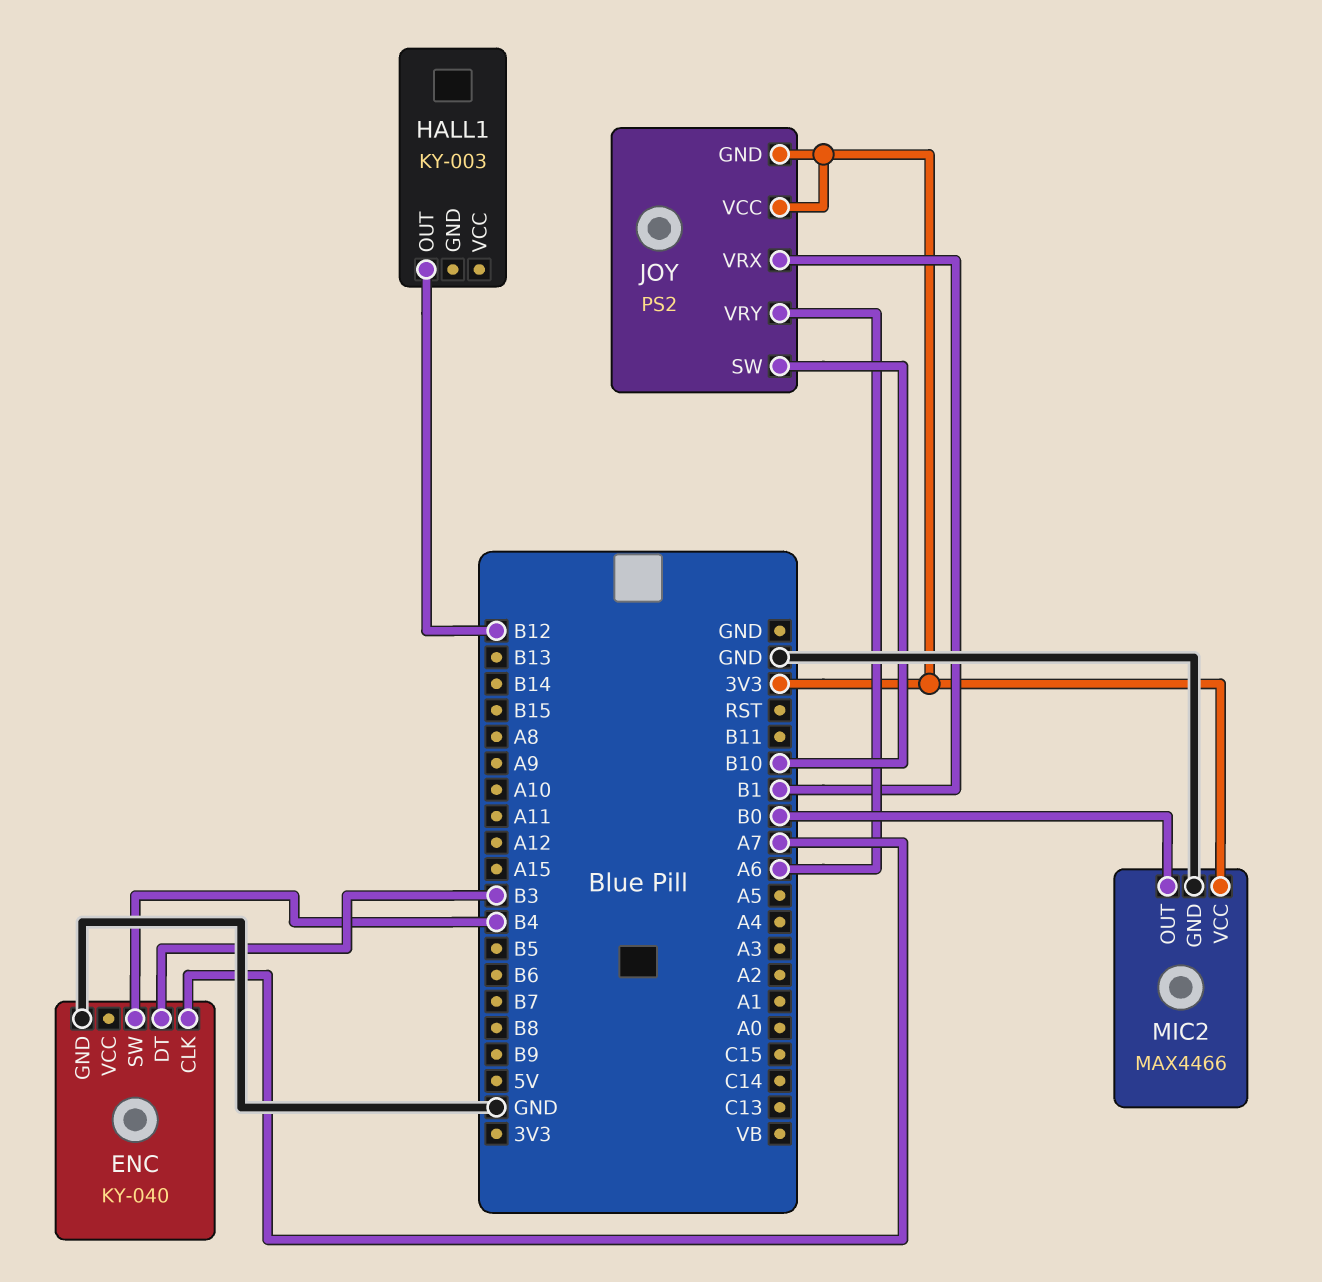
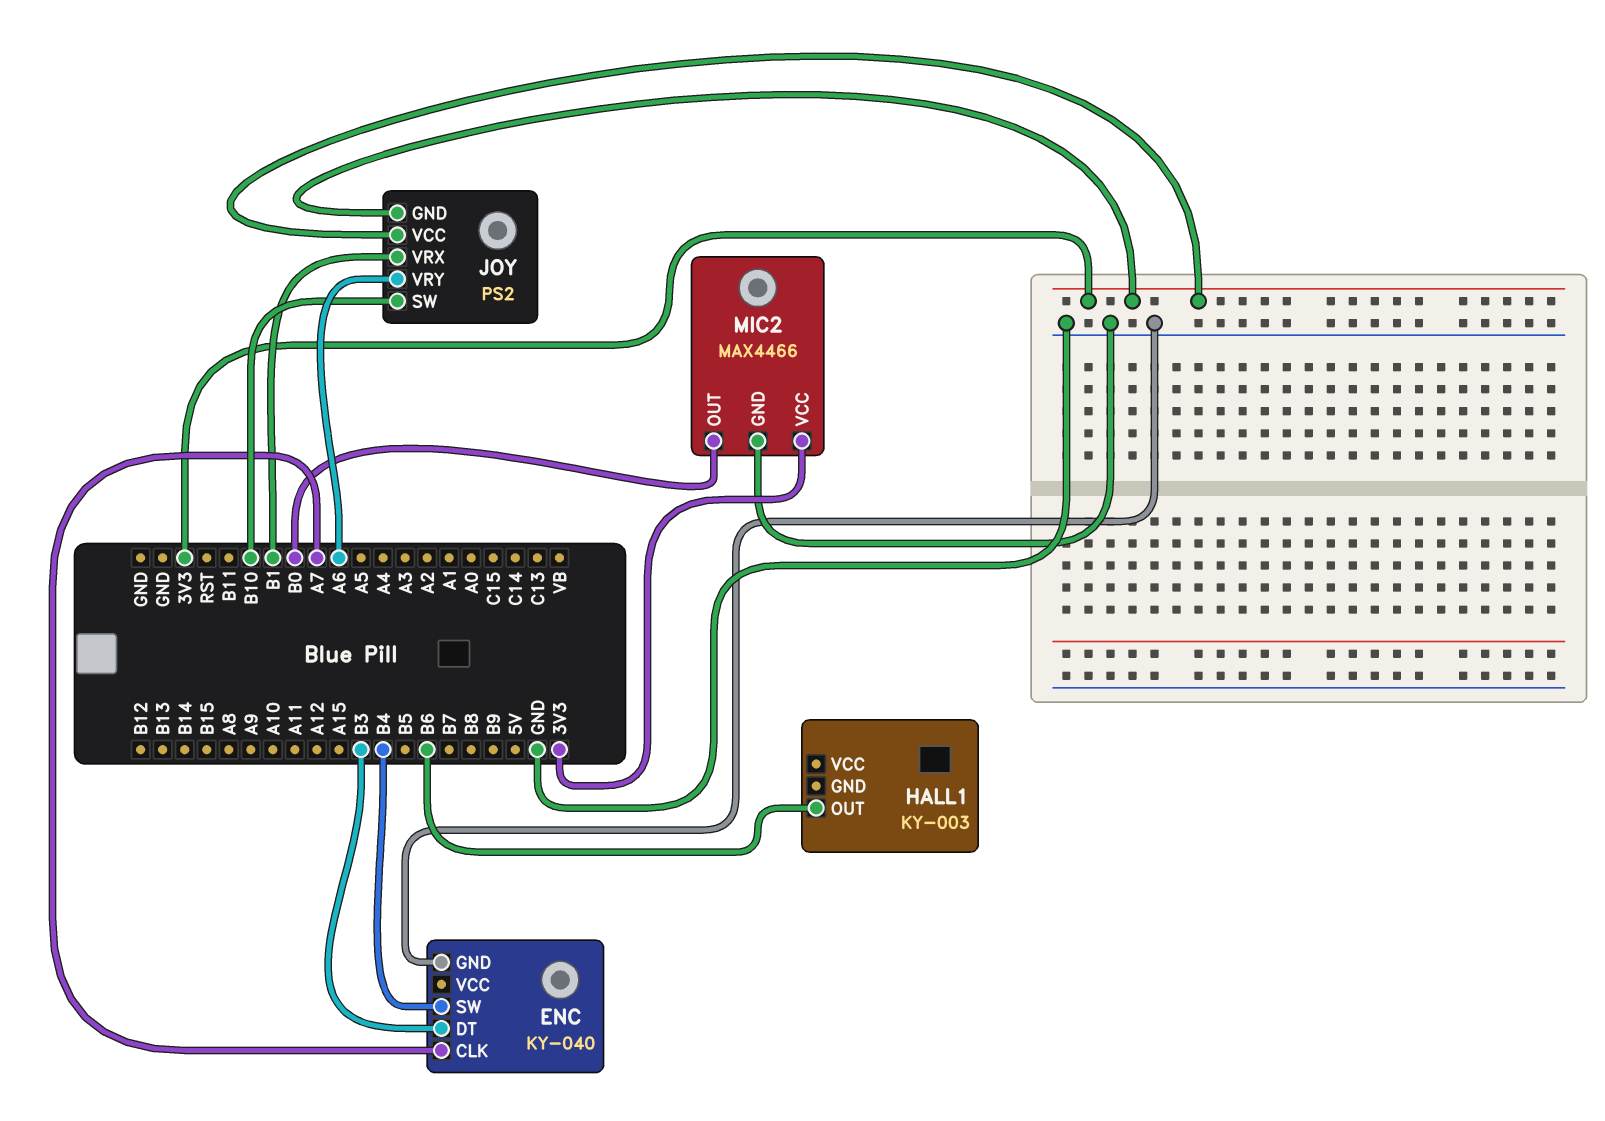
HALL1 pin OUT: B12 -> B6

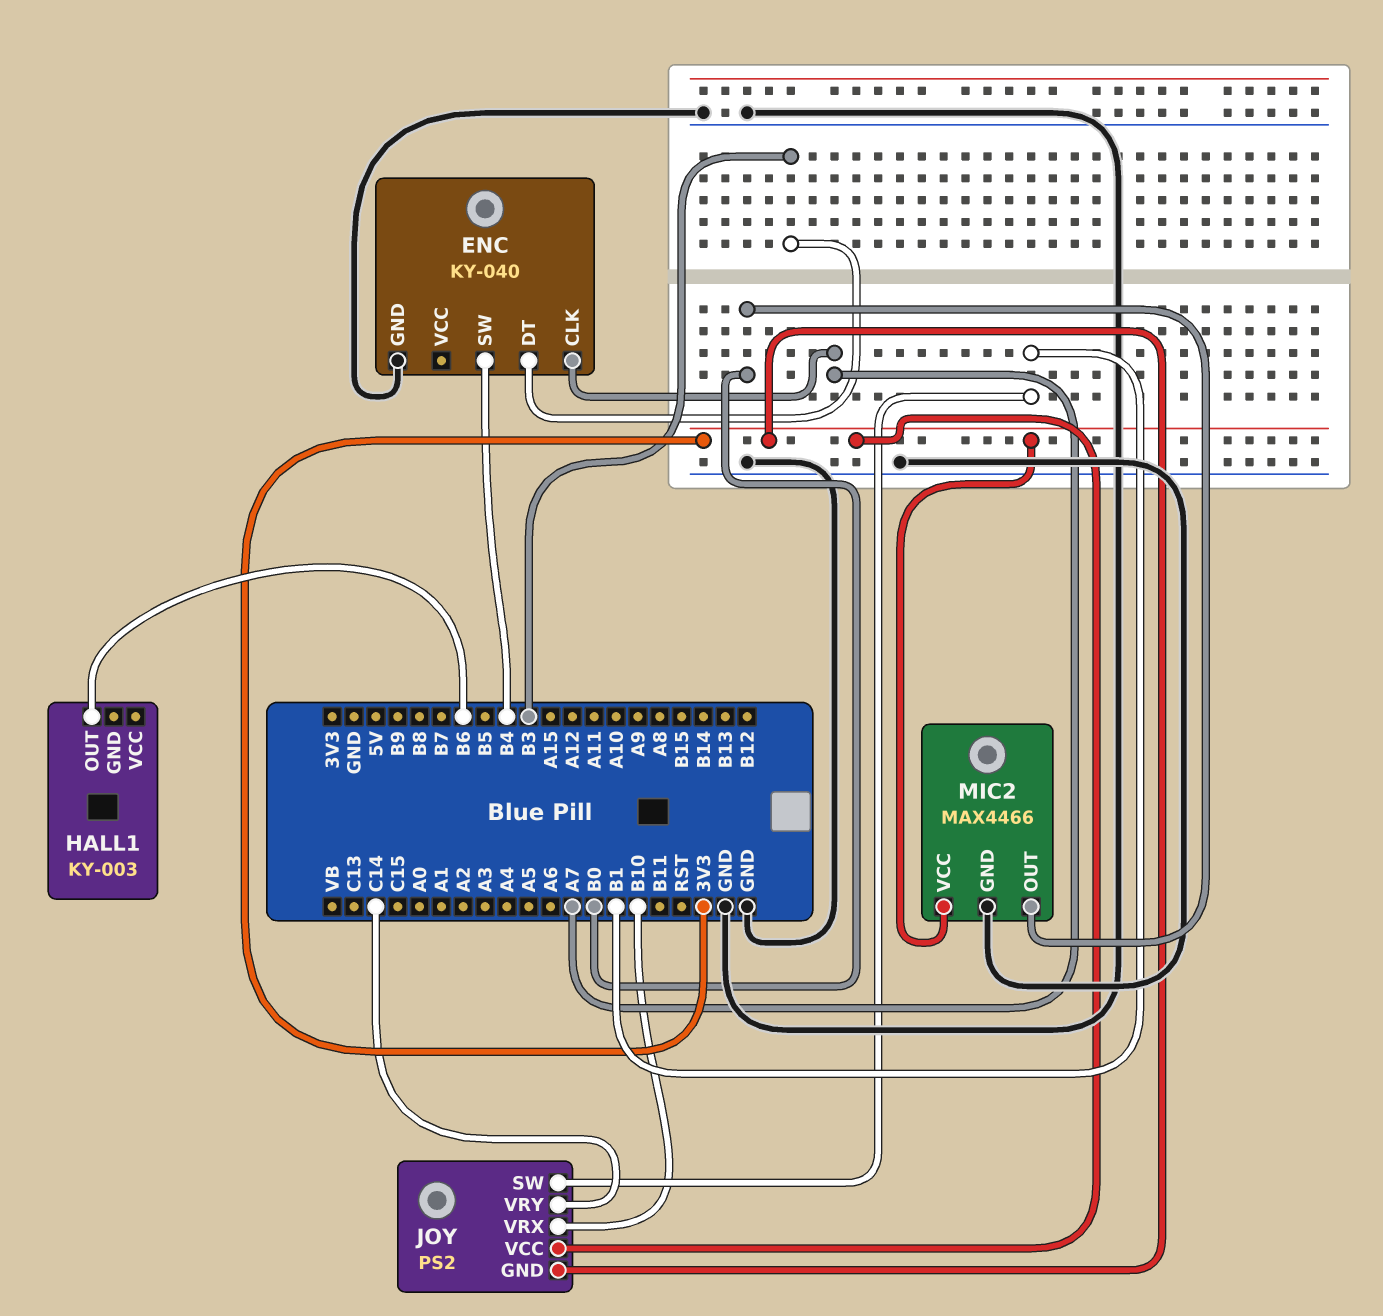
JOY pin SW: B10 -> B1
JOY pin VRX: B1 -> B10
JOY pin VRY: A6 -> C14

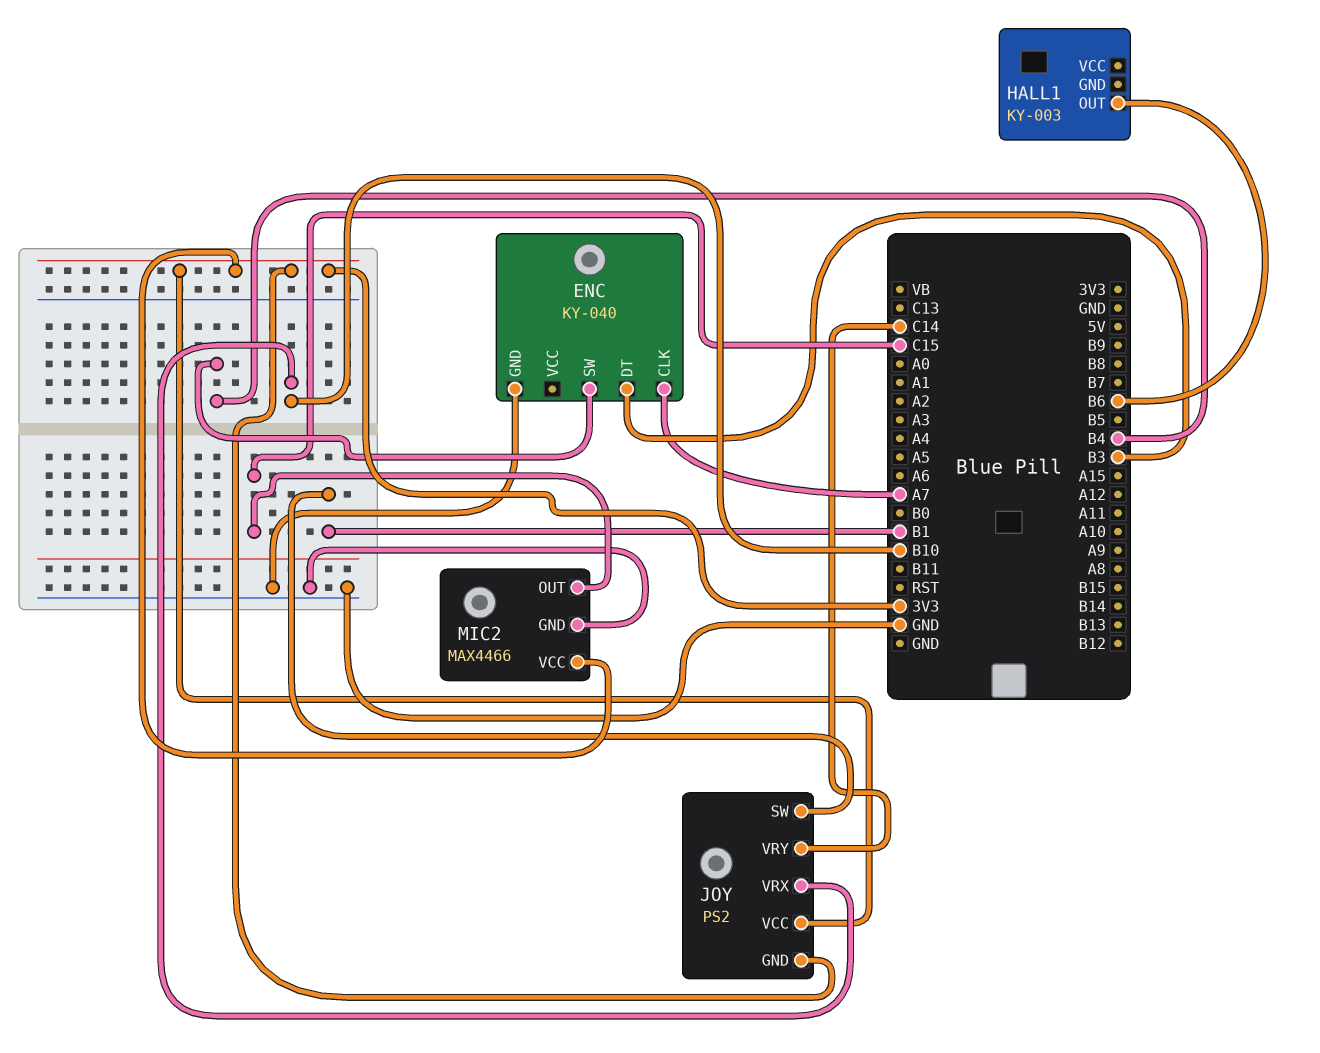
MIC2 pin OUT: B0 -> C15

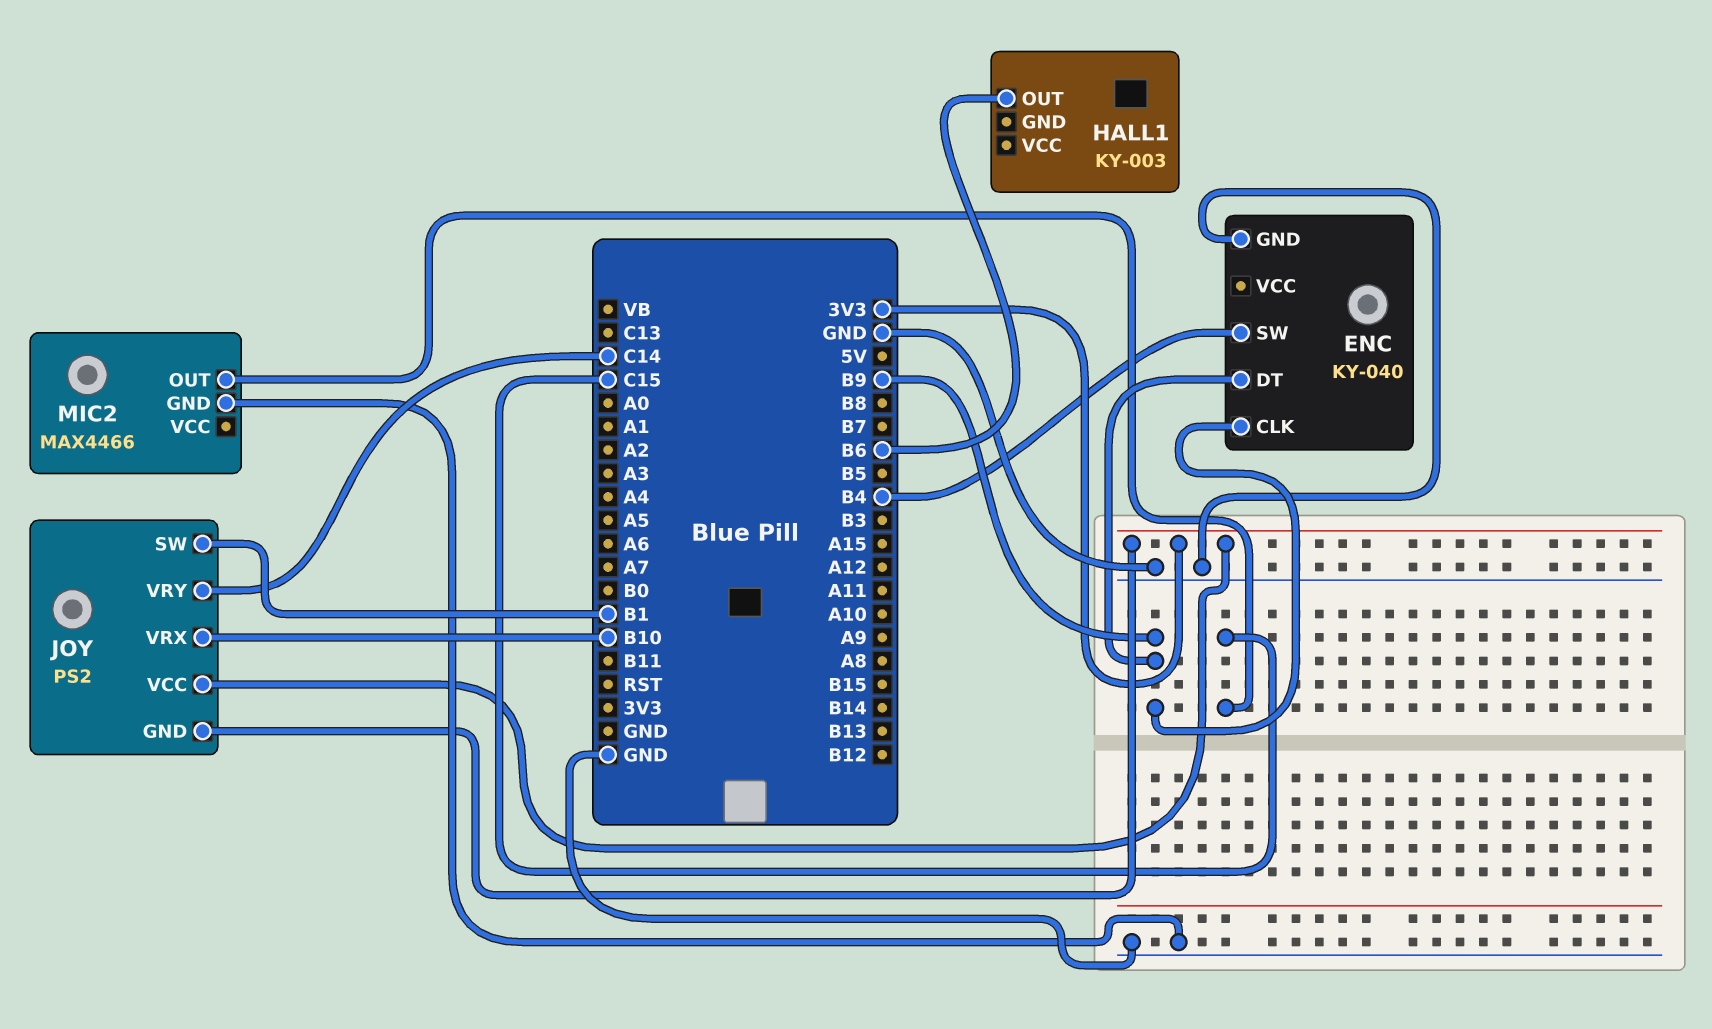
ENC pin CLK: A7 -> B9
ENC pin DT: B3 -> B9
MIC2 pin VCC: 3V3 -> none

